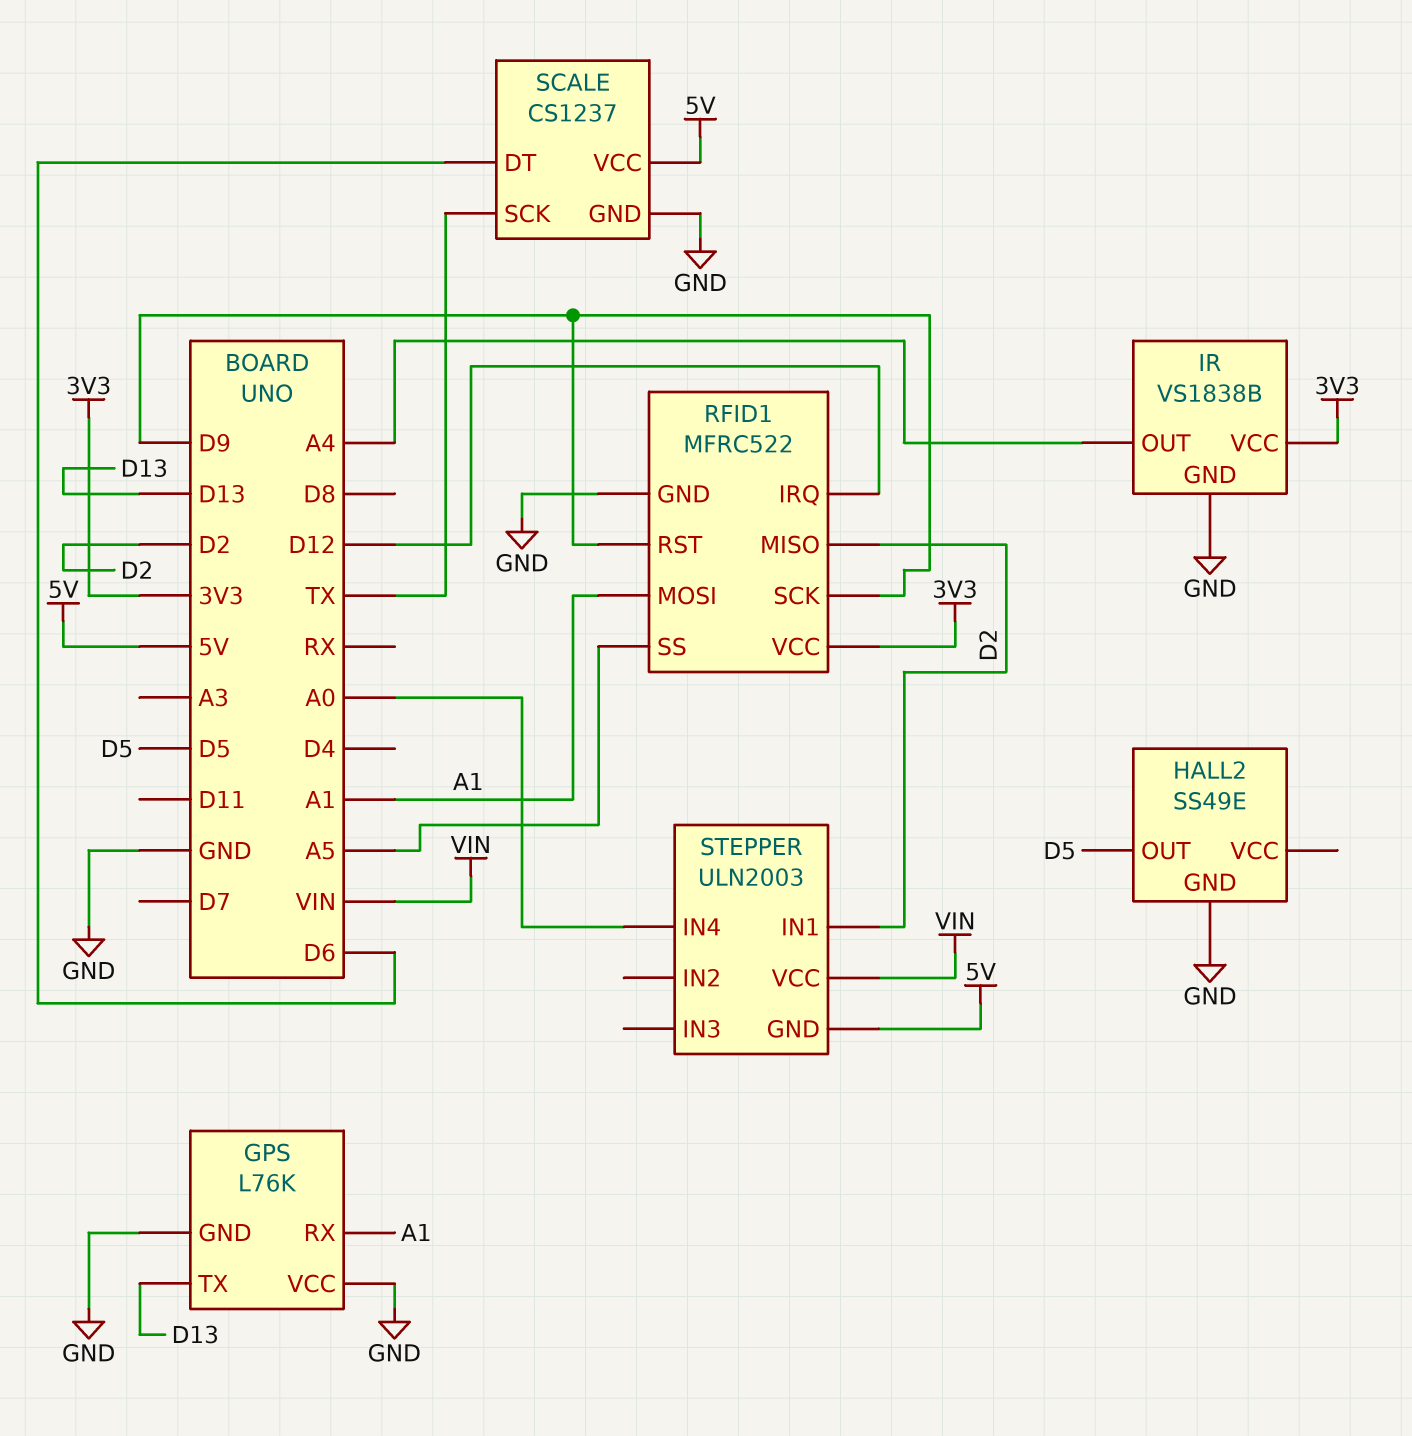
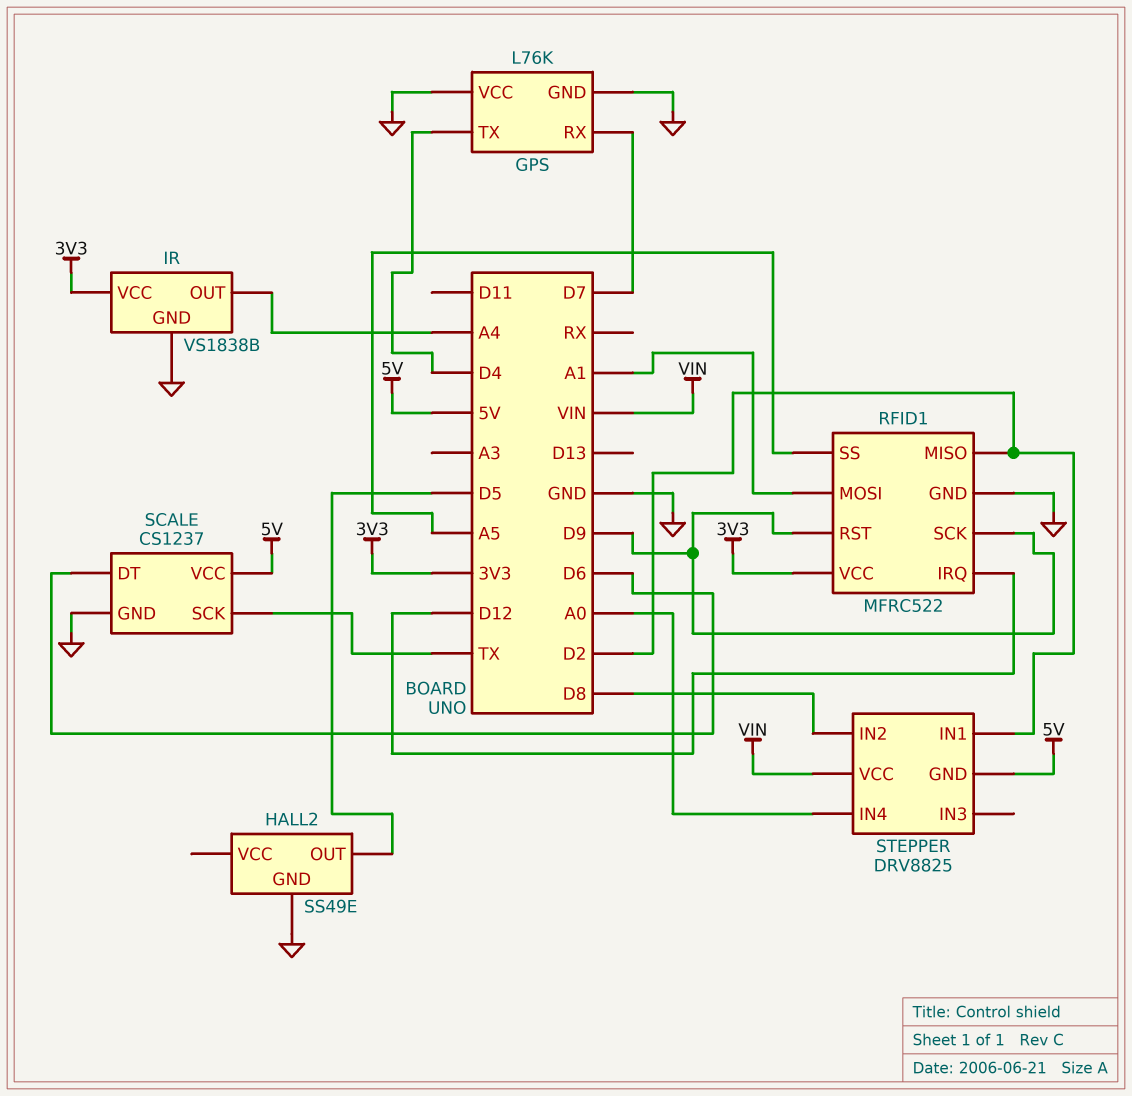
GPS pin RX: A1 -> D7
GPS pin TX: D13 -> D4
STEPPER: ULN2003 -> DRV8825
STEPPER pin IN2: none -> D8

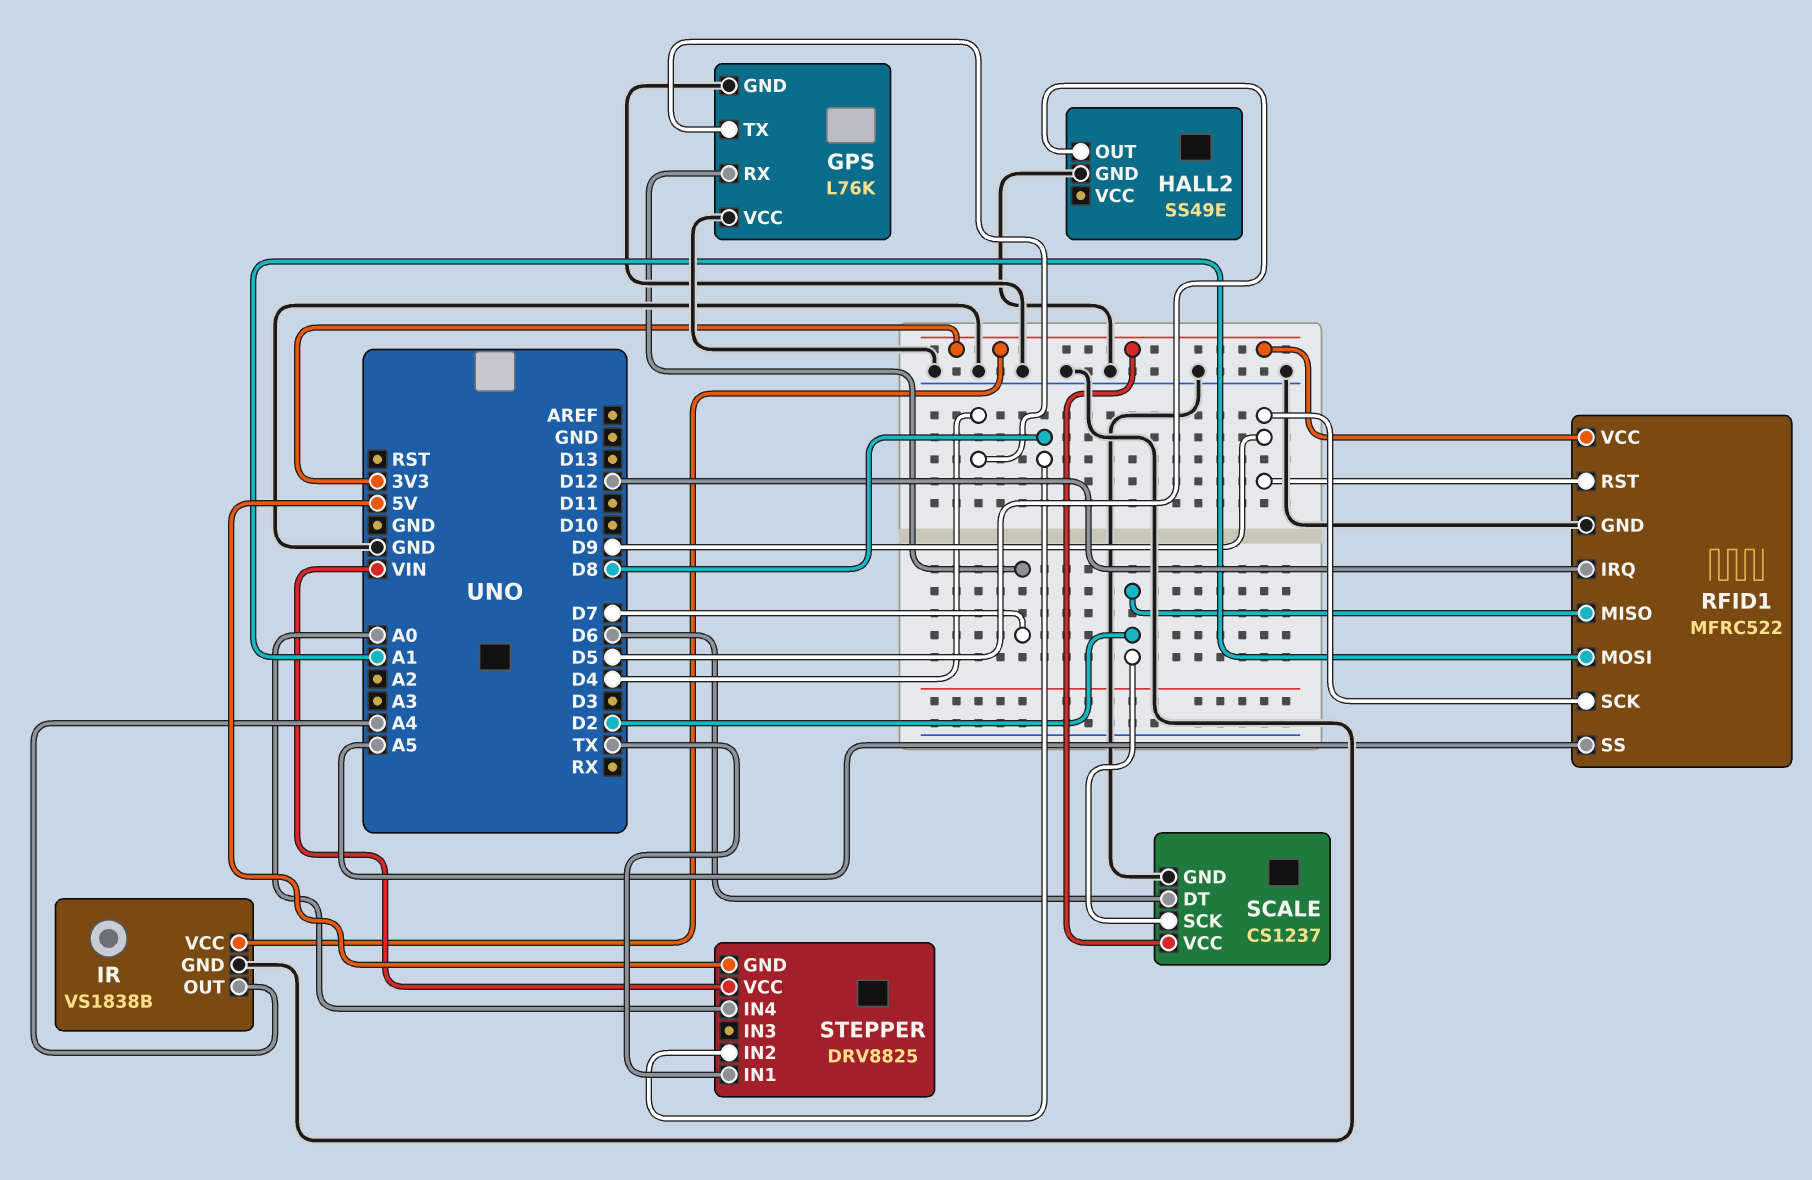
SCALE pin SCK: TX -> D2
SCALE pin VCC: 5V -> 3V3
STEPPER pin IN1: D2 -> TX

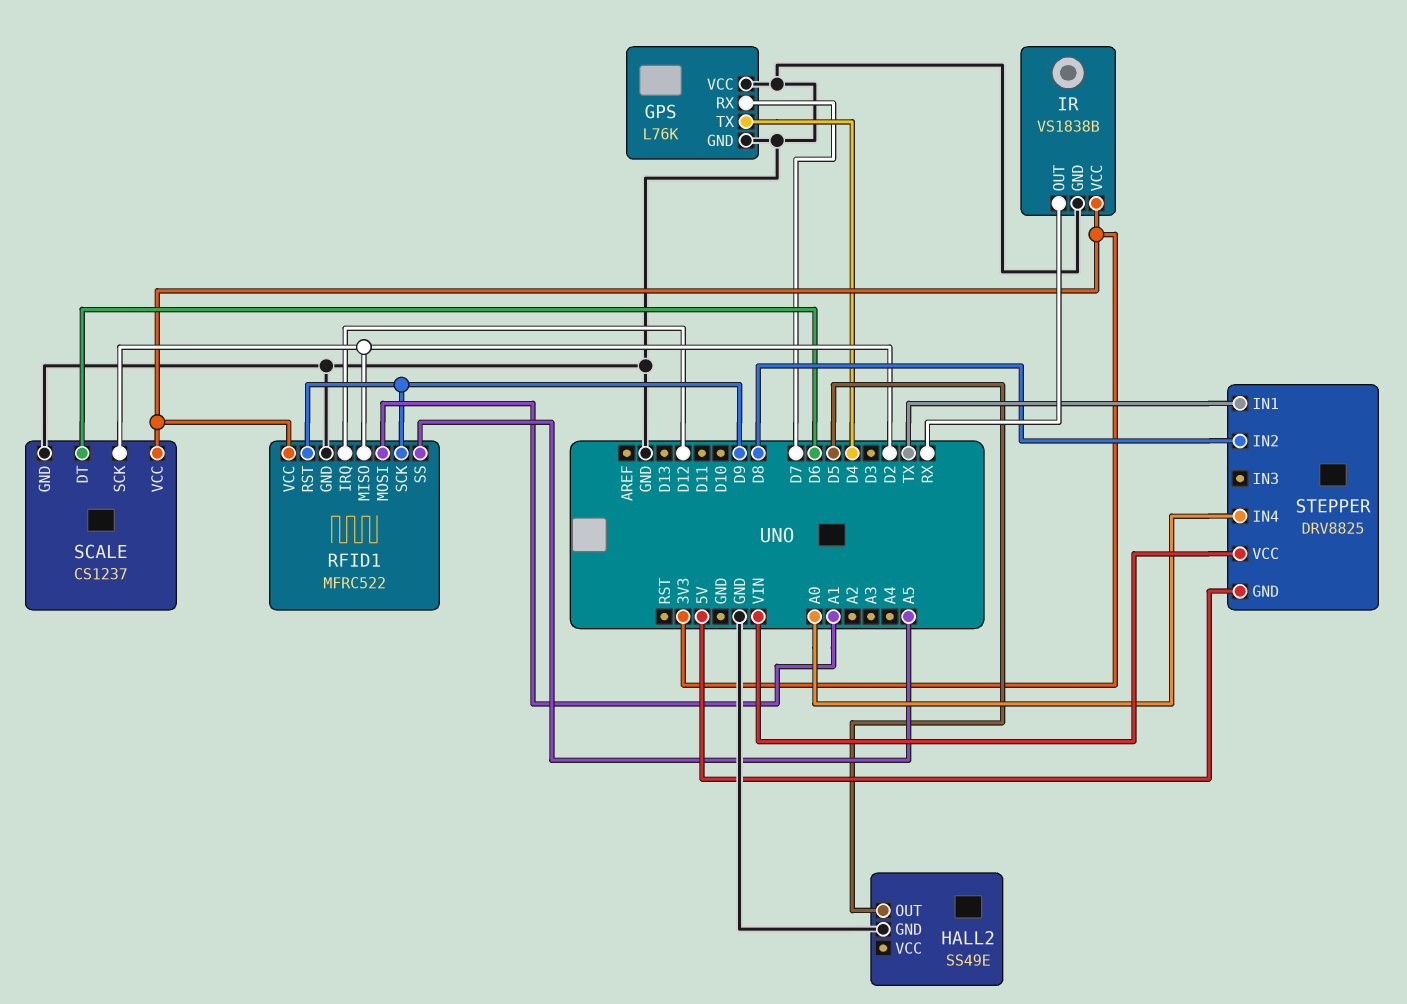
IR pin OUT: A4 -> RX

